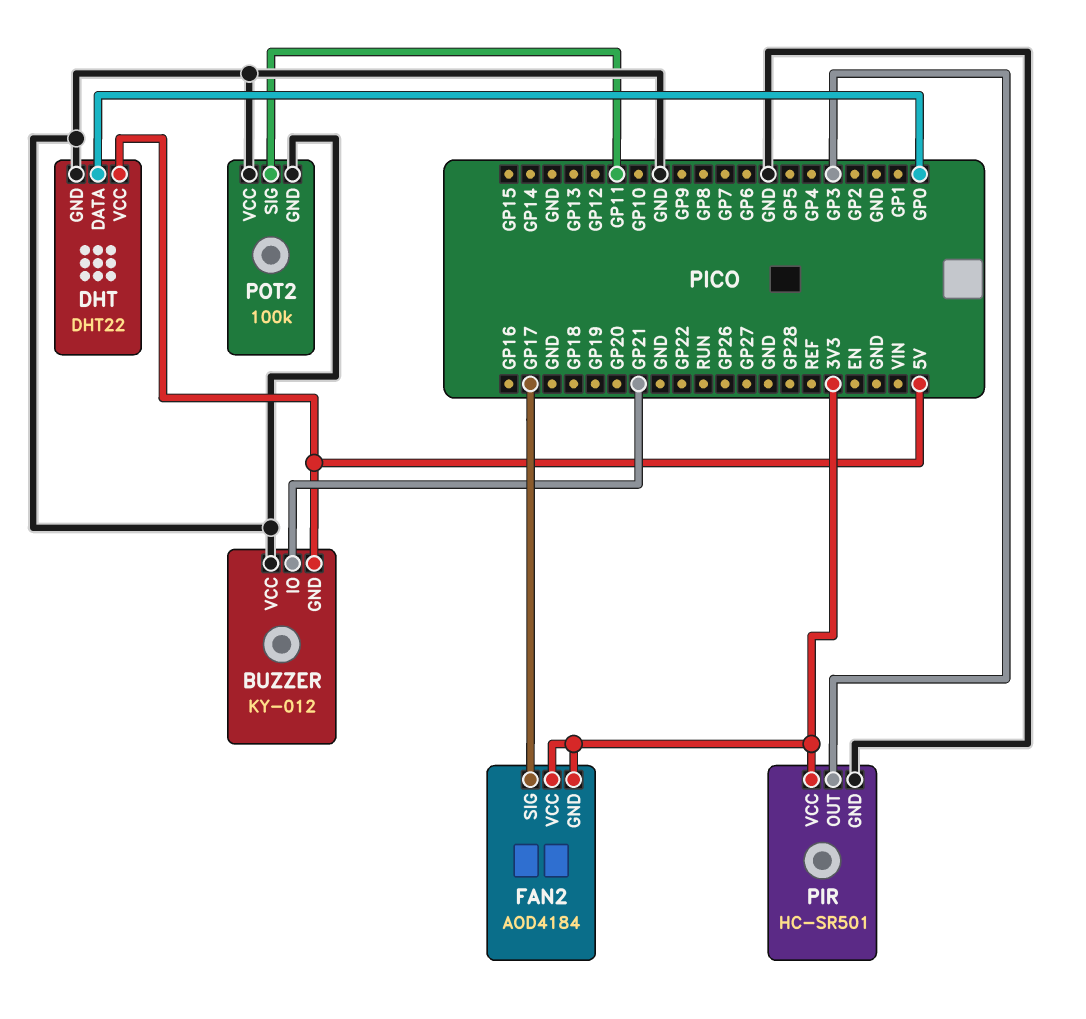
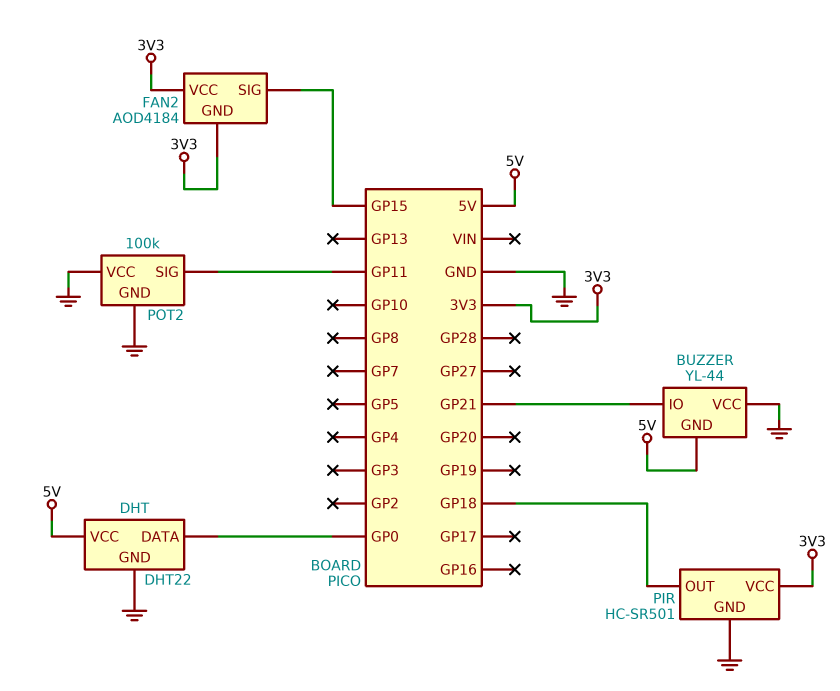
BUZZER: KY-012 -> YL-44
FAN2 pin SIG: GP17 -> GP15
PIR pin OUT: GP3 -> GP18

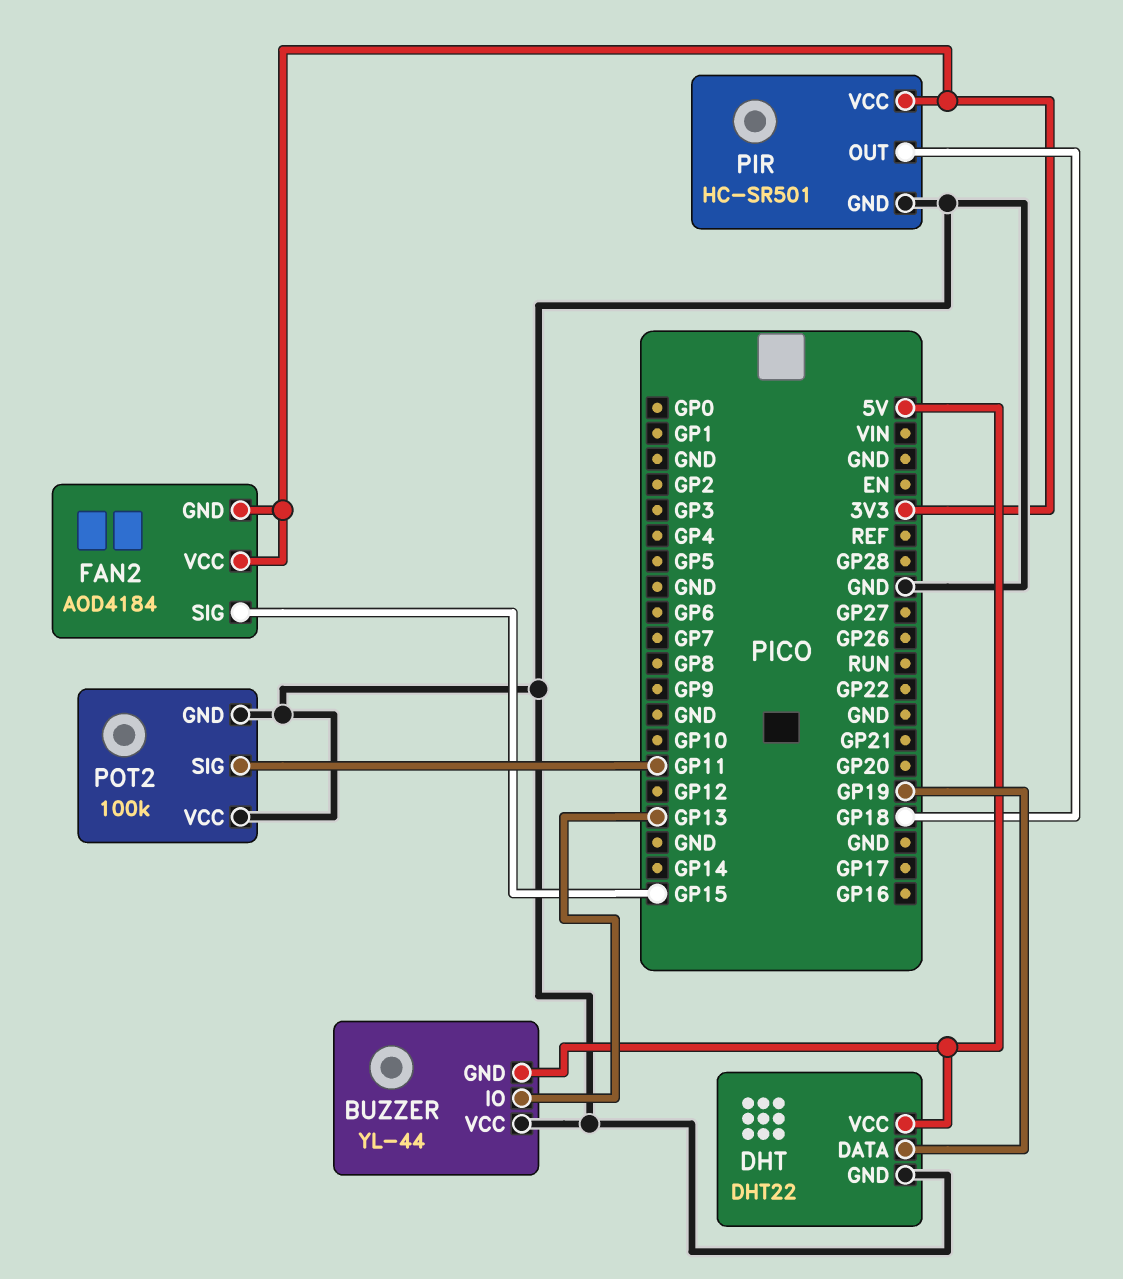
BUZZER pin IO: GP21 -> GP13
DHT pin DATA: GP0 -> GP19

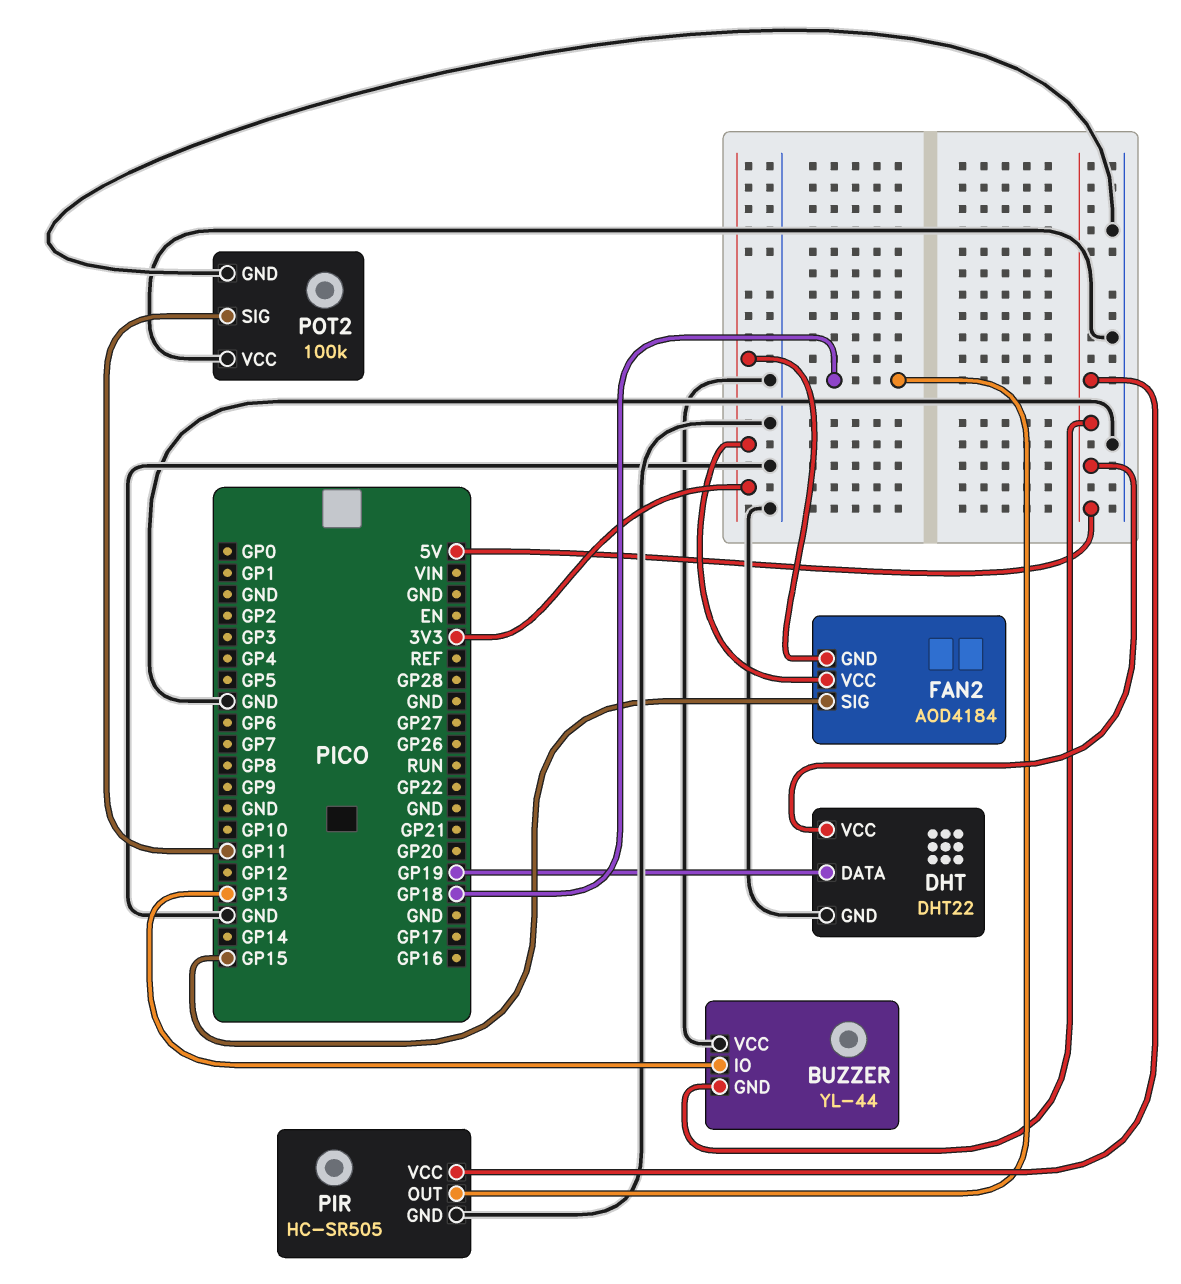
PIR: HC-SR501 -> HC-SR505
PIR pin VCC: 3V3 -> 5V

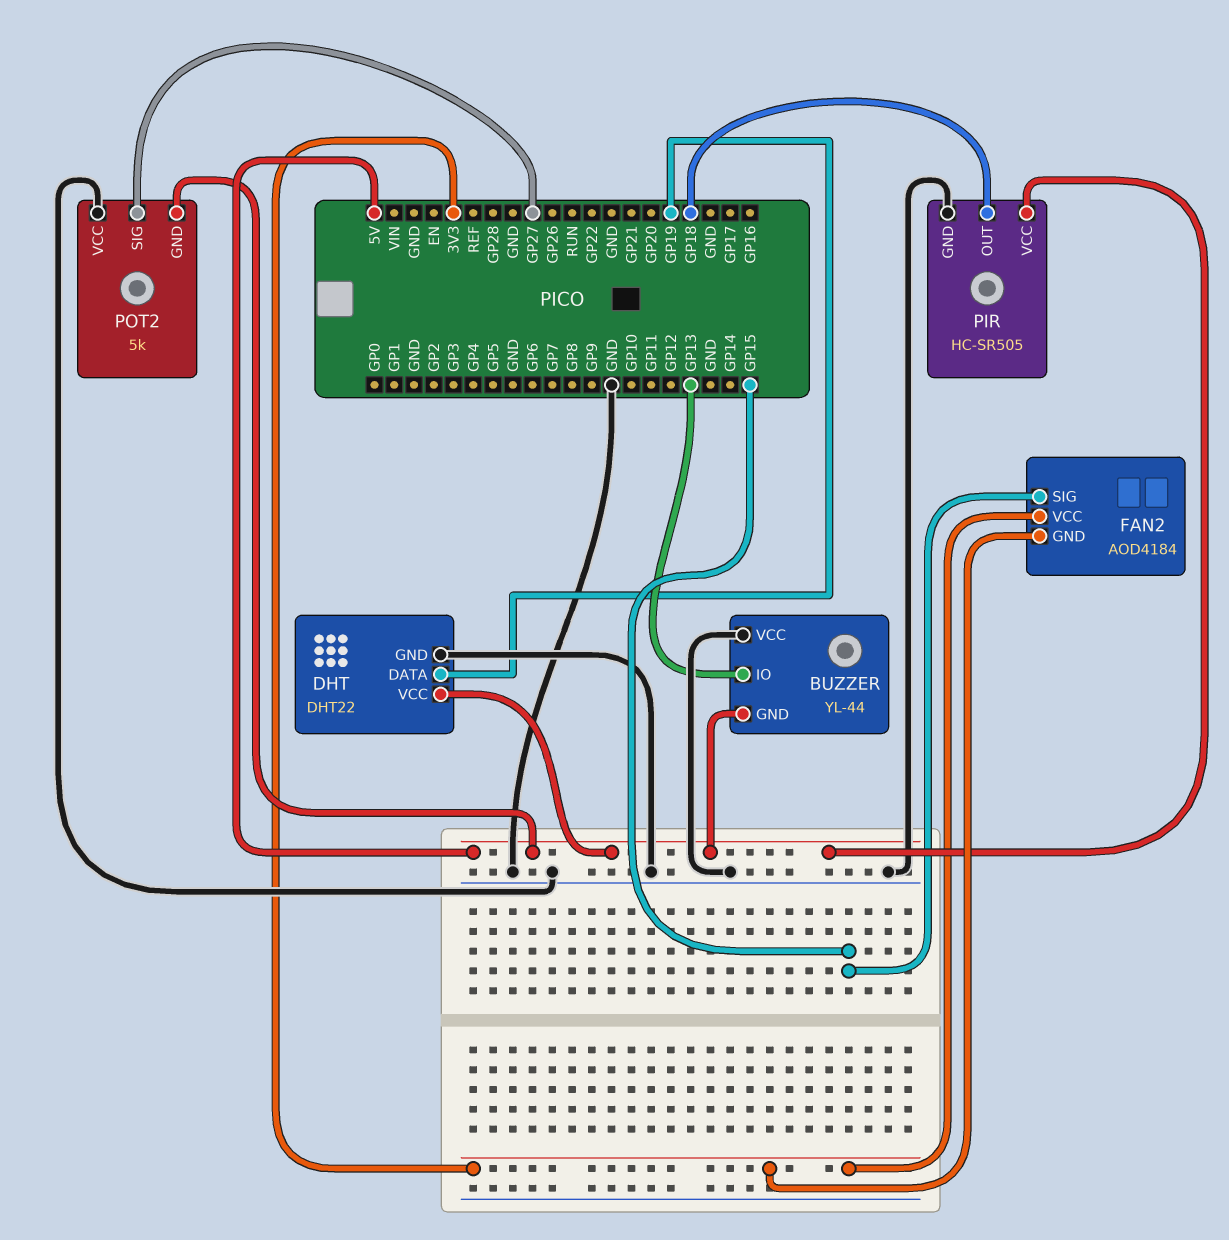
POT2: 100k -> 5k
POT2 pin GND: GND -> 5V
POT2 pin SIG: GP11 -> GP27

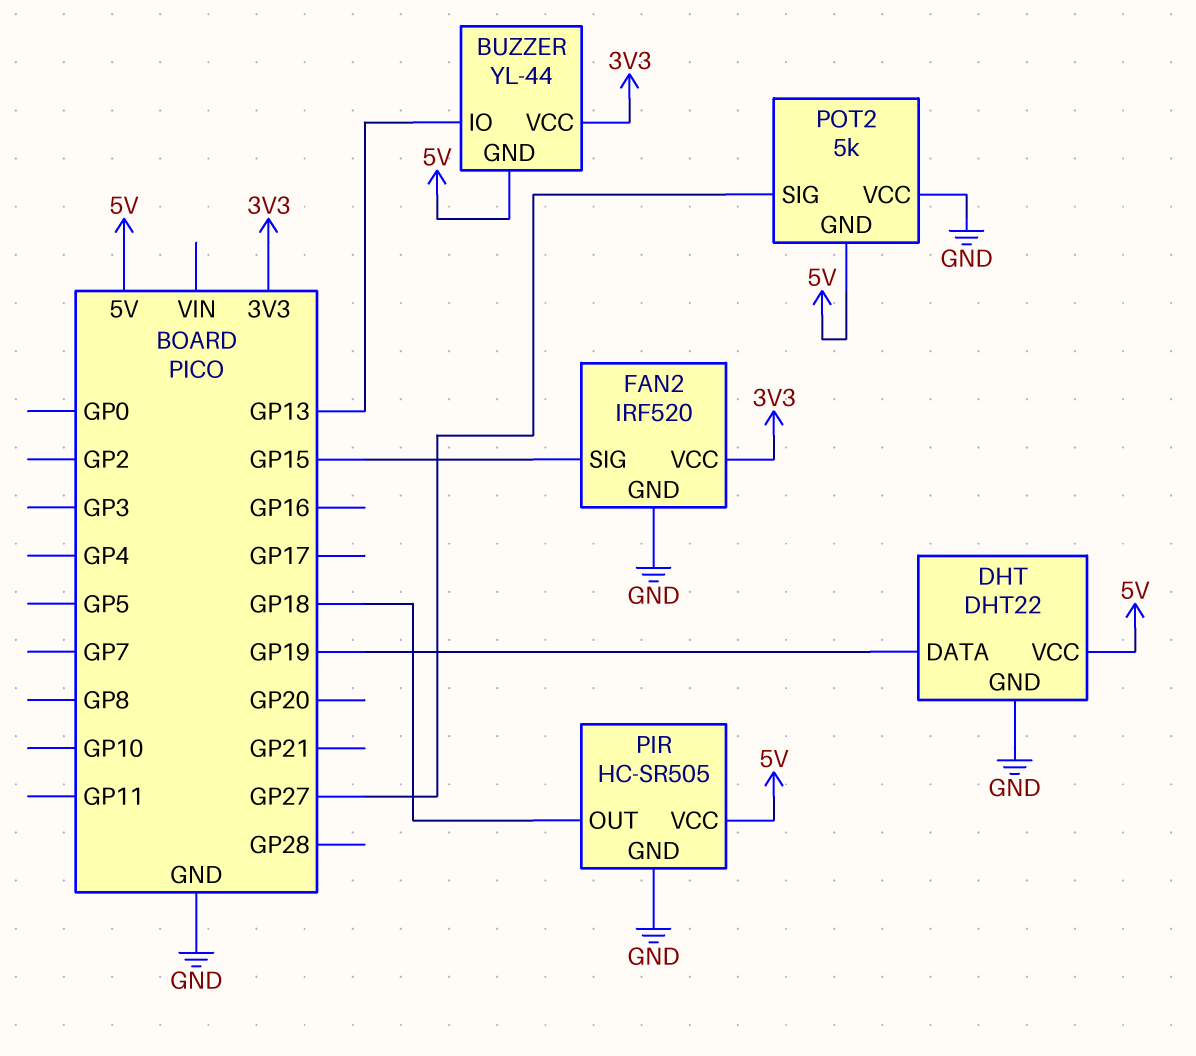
BUZZER pin VCC: GND -> 3V3
FAN2: AOD4184 -> IRF520
FAN2 pin GND: 3V3 -> GND

